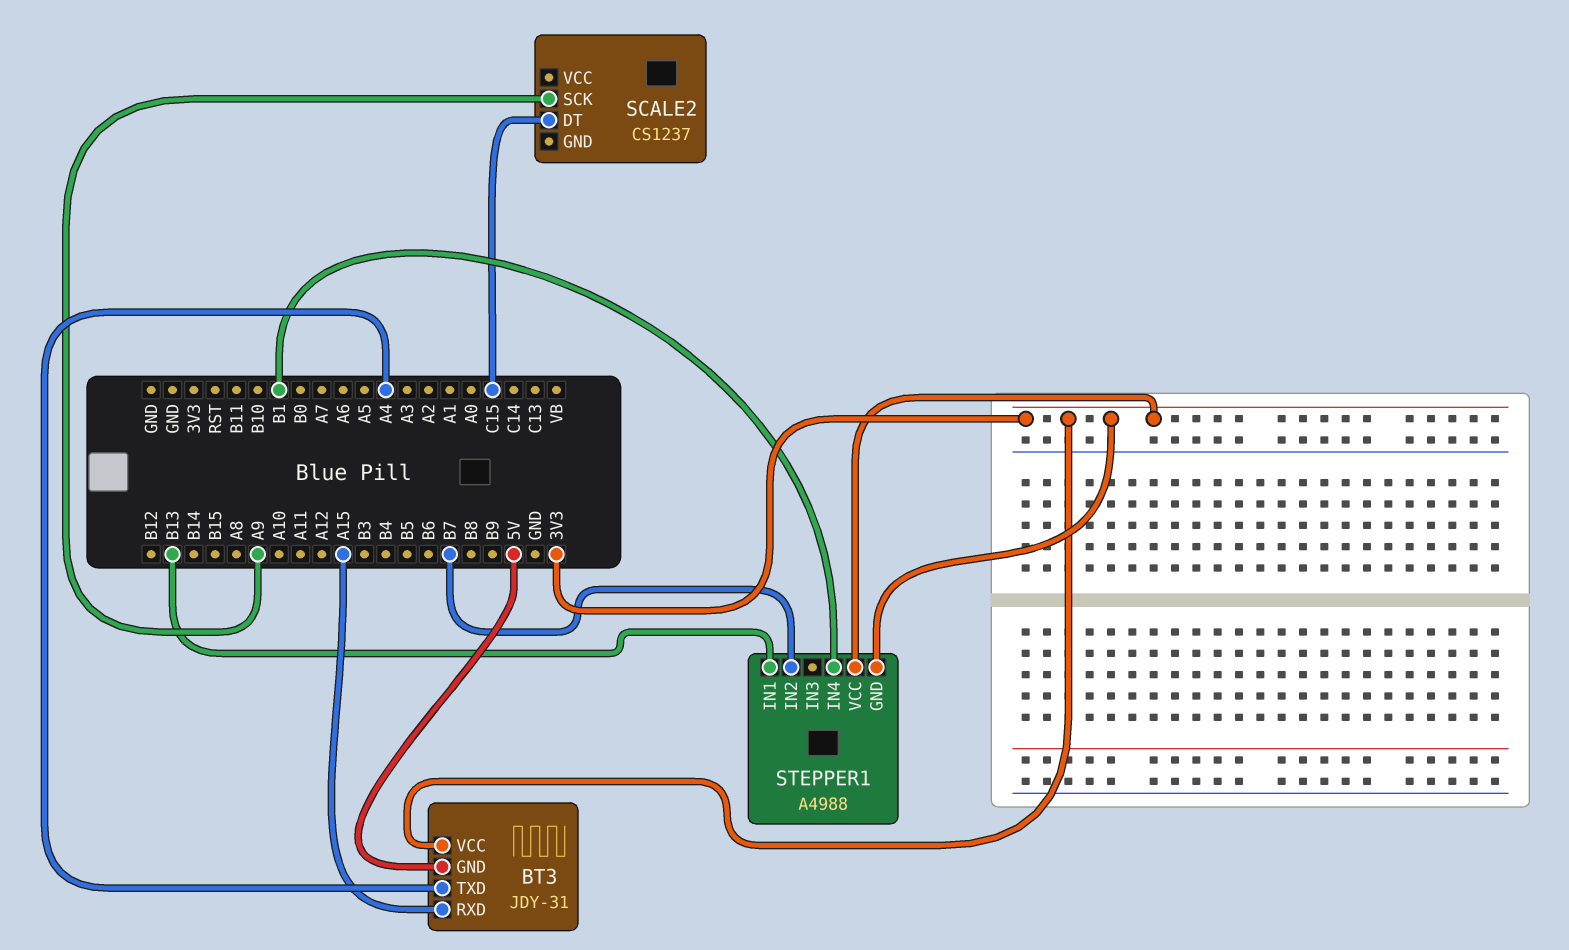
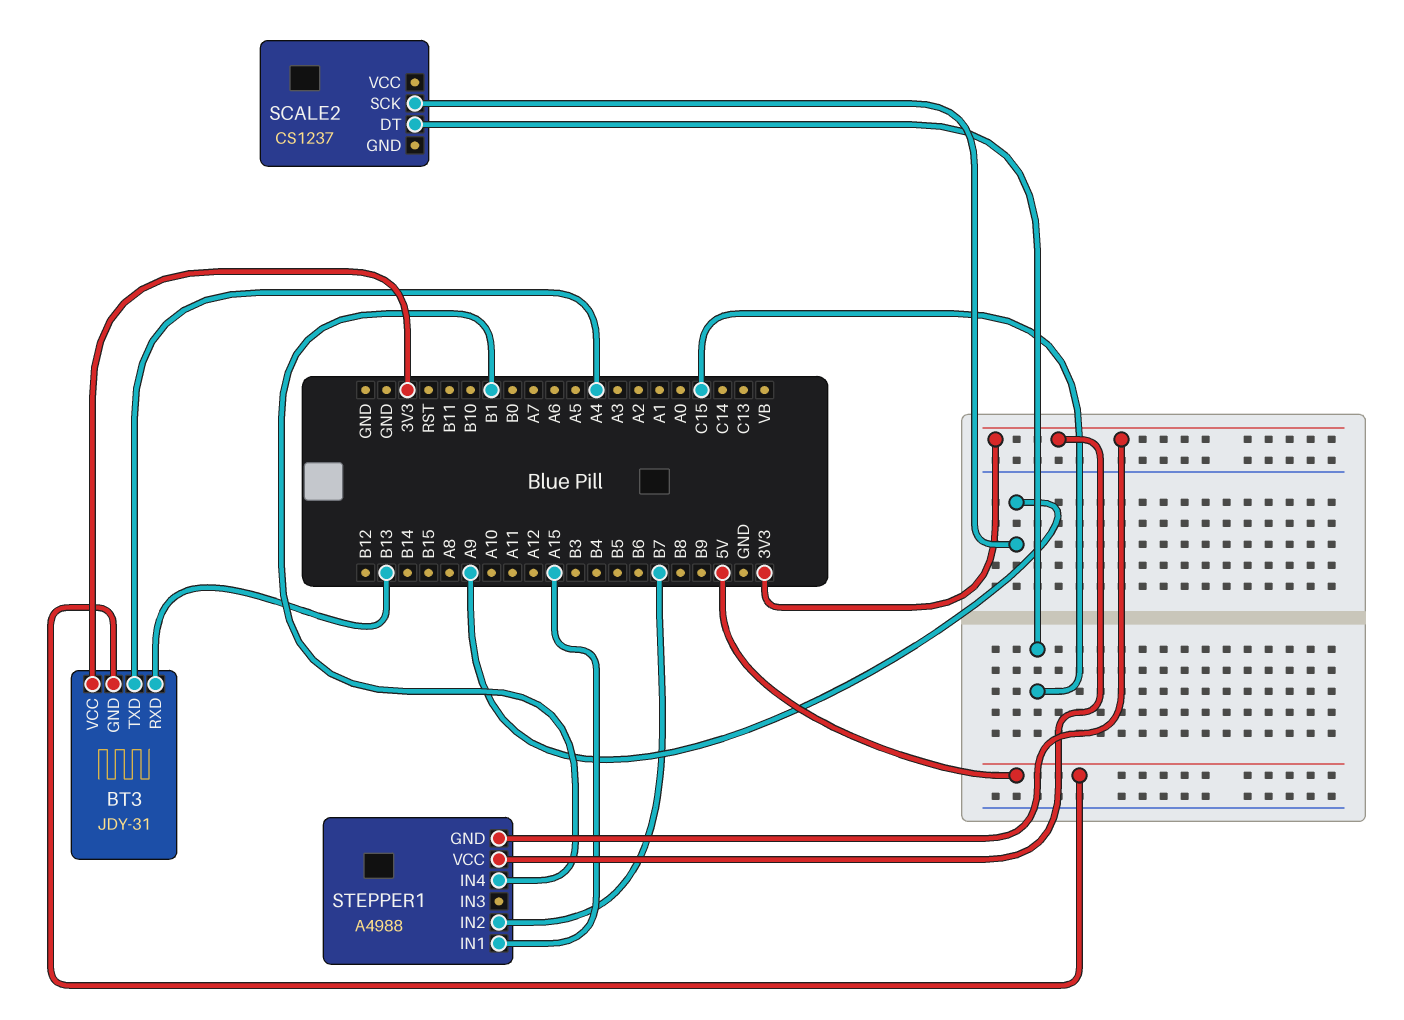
BT3 pin RXD: A15 -> B13
STEPPER1 pin IN1: B13 -> A15

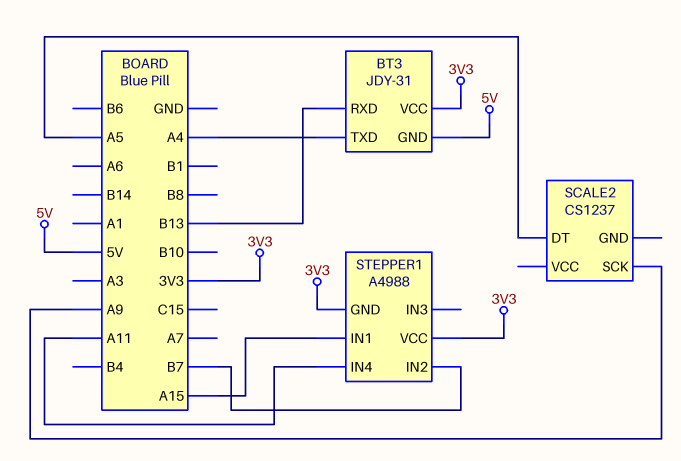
SCALE2 pin DT: C15 -> A5
STEPPER1 pin IN4: B1 -> A11

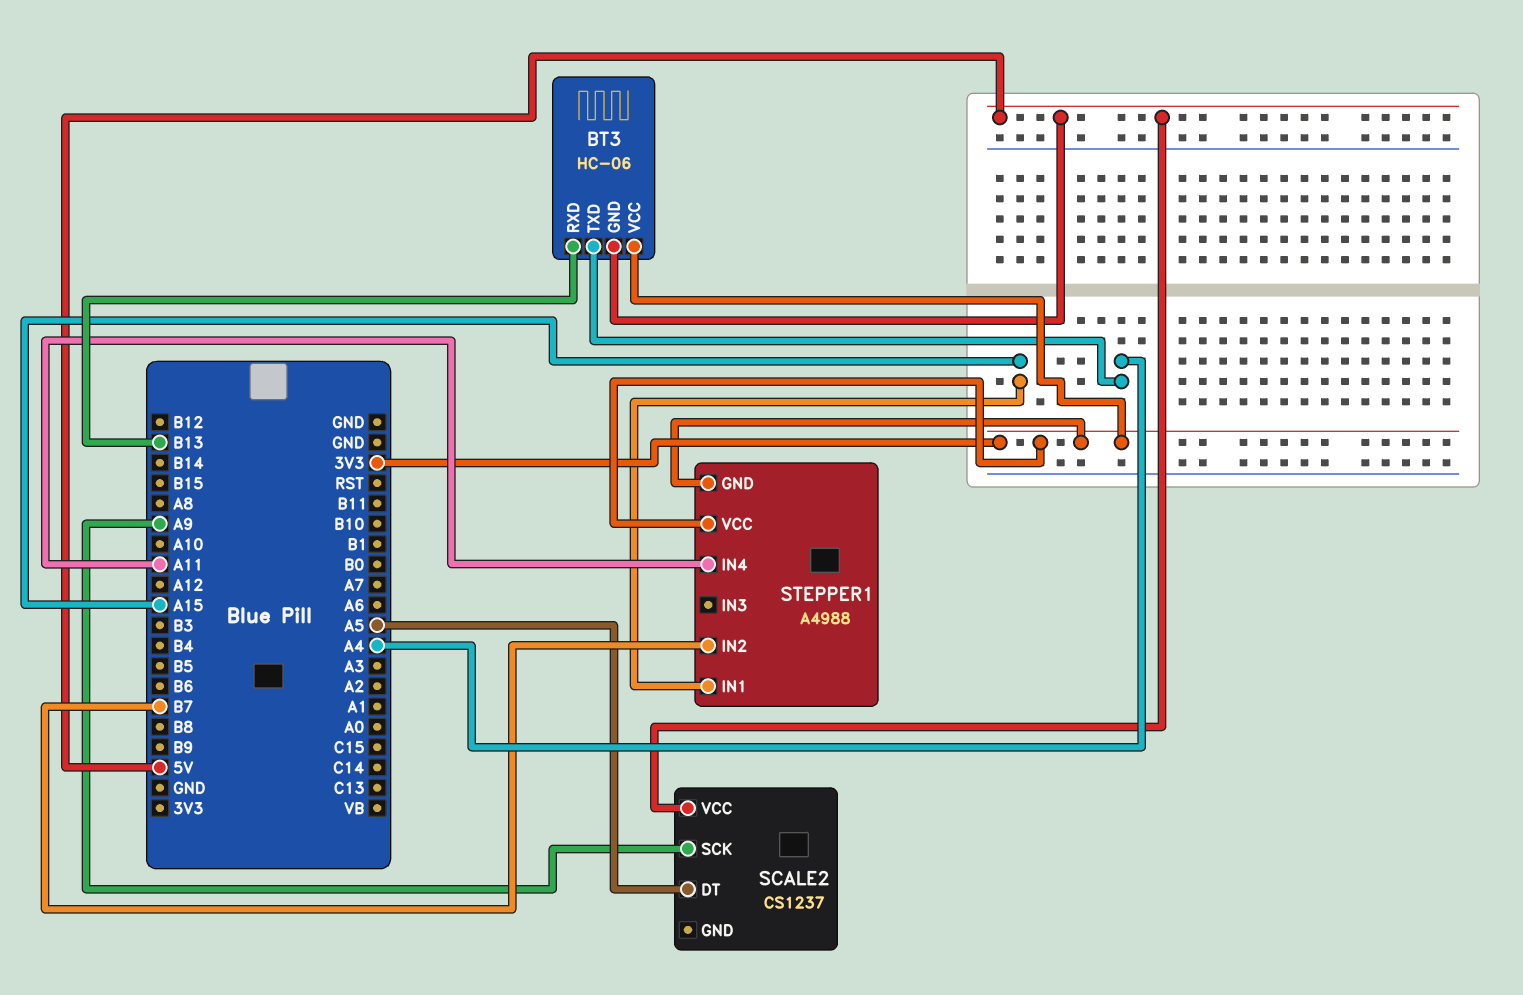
BT3: JDY-31 -> HC-06
SCALE2 pin VCC: none -> 5V

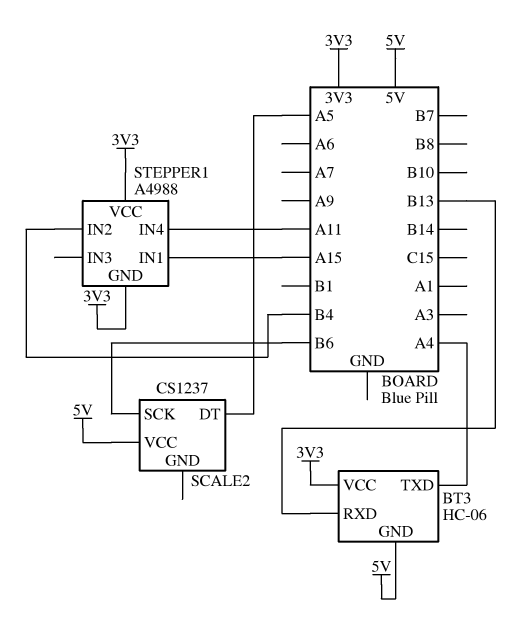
SCALE2 pin SCK: A9 -> B6
STEPPER1 pin IN2: B7 -> B4

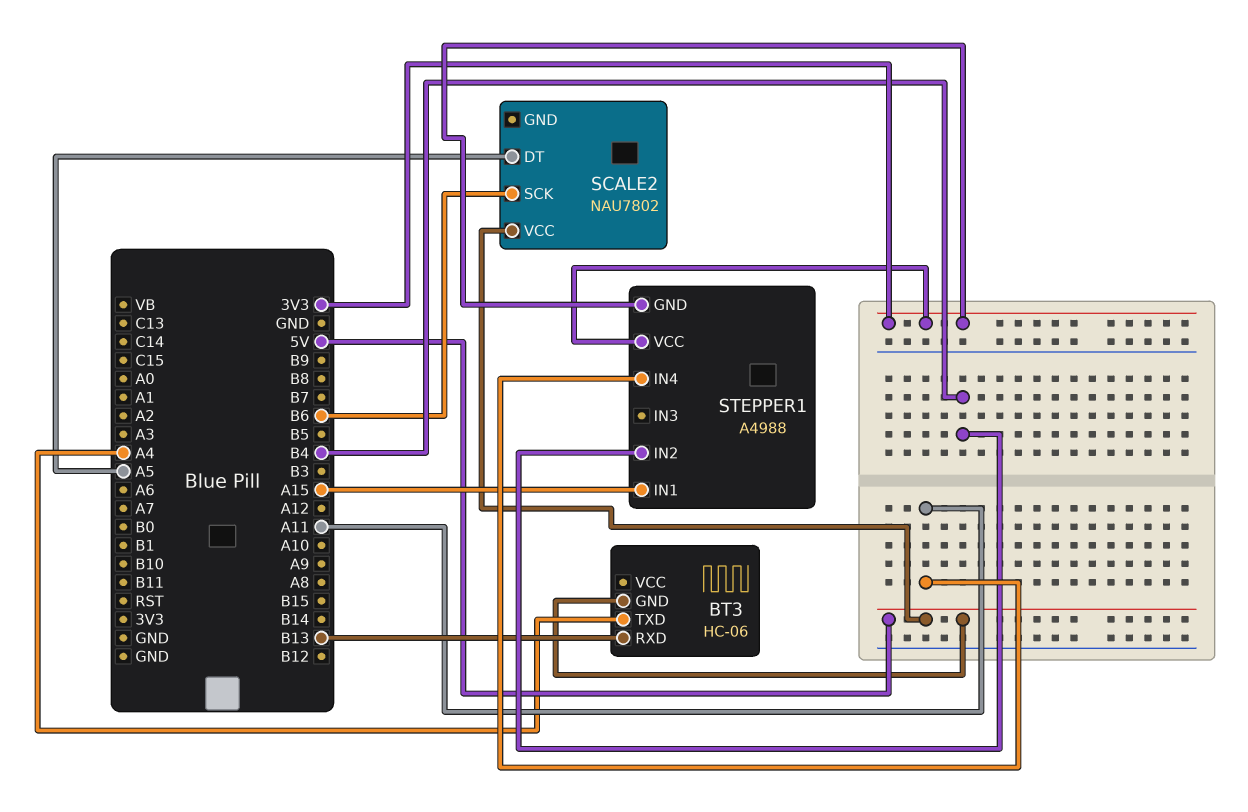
BT3 pin VCC: 3V3 -> none
SCALE2: CS1237 -> NAU7802

